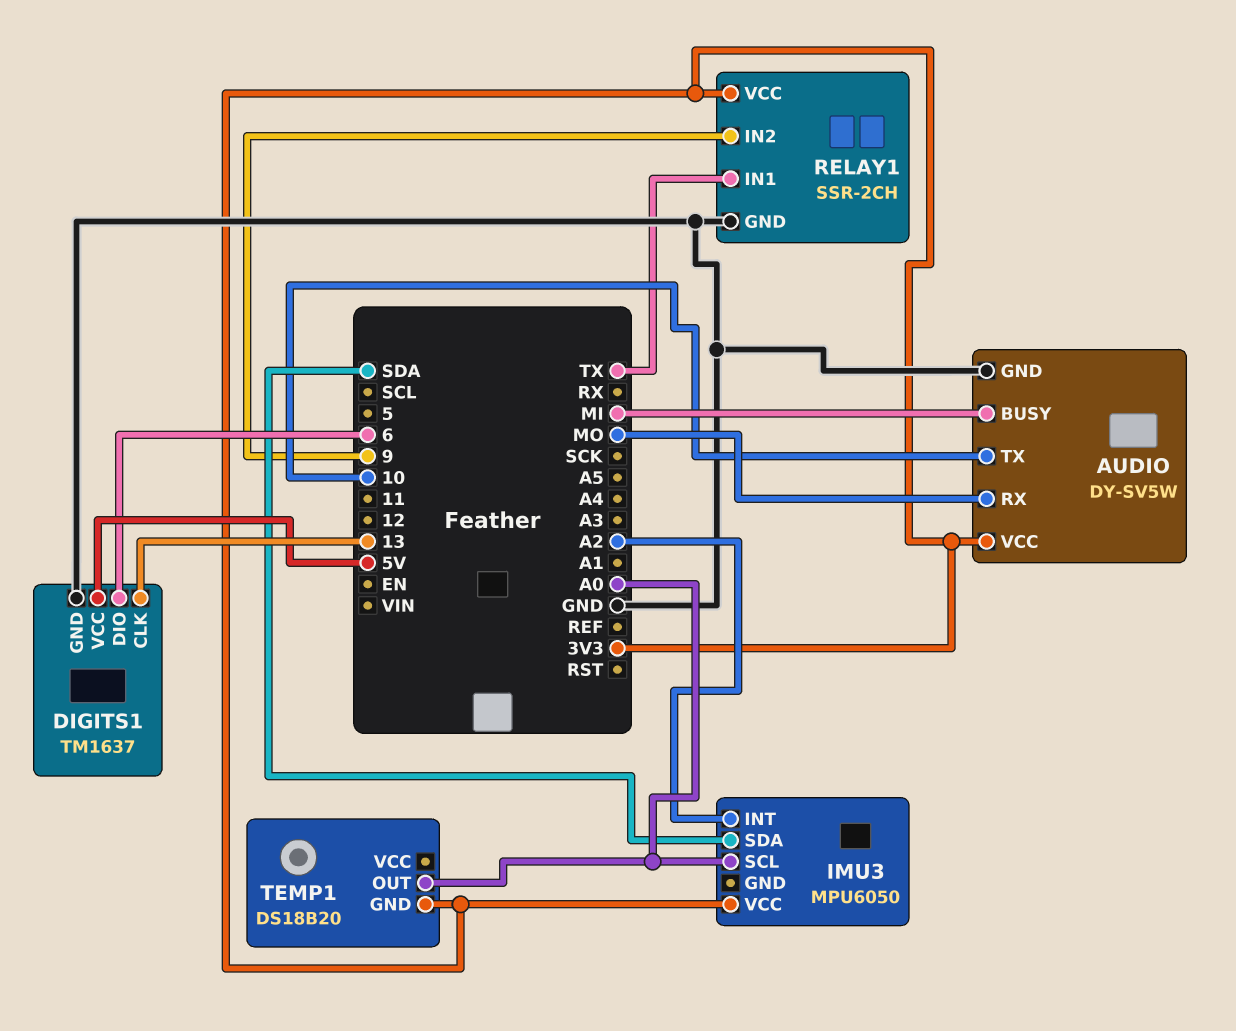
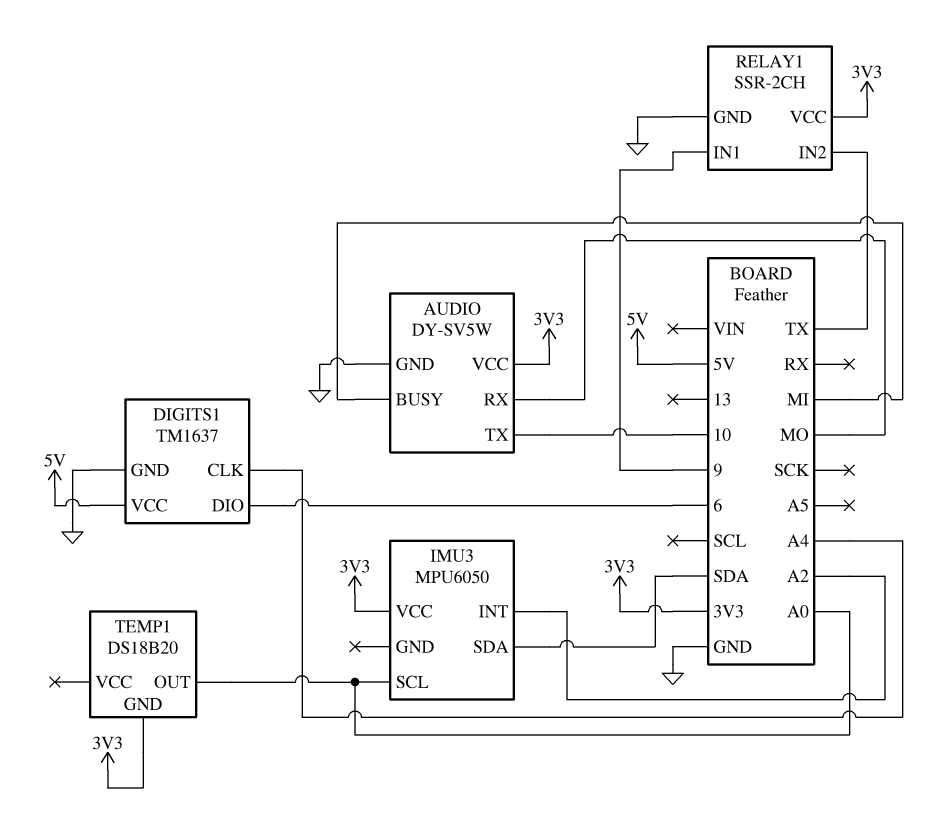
DIGITS1 pin CLK: 13 -> A4
RELAY1 pin IN1: TX -> 9
RELAY1 pin IN2: 9 -> TX

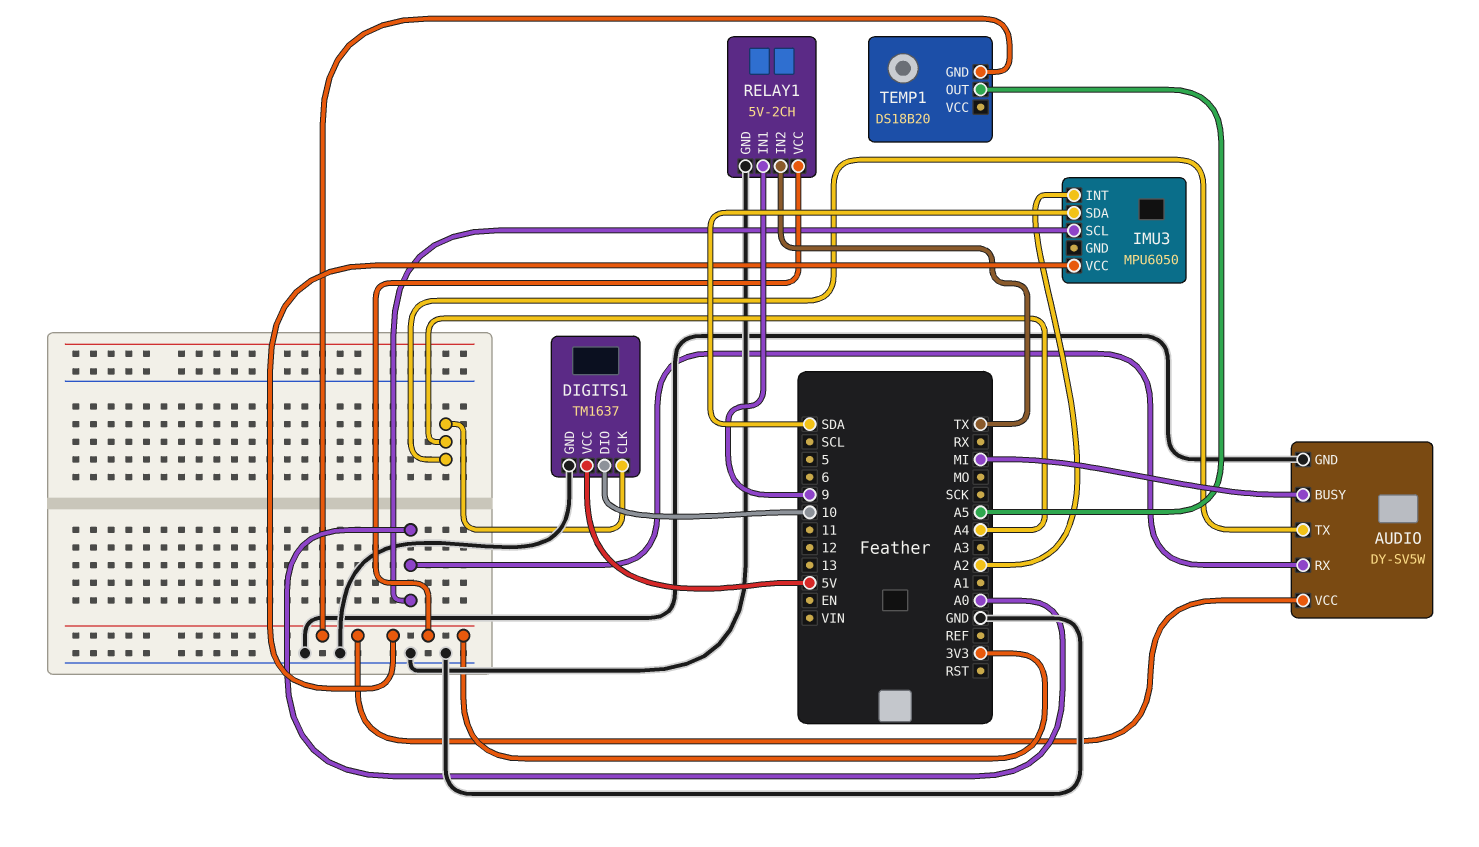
AUDIO pin RX: MO -> A0
AUDIO pin TX: 10 -> A4
DIGITS1 pin DIO: 6 -> 10
RELAY1: SSR-2CH -> 5V-2CH
TEMP1 pin OUT: A0 -> A5

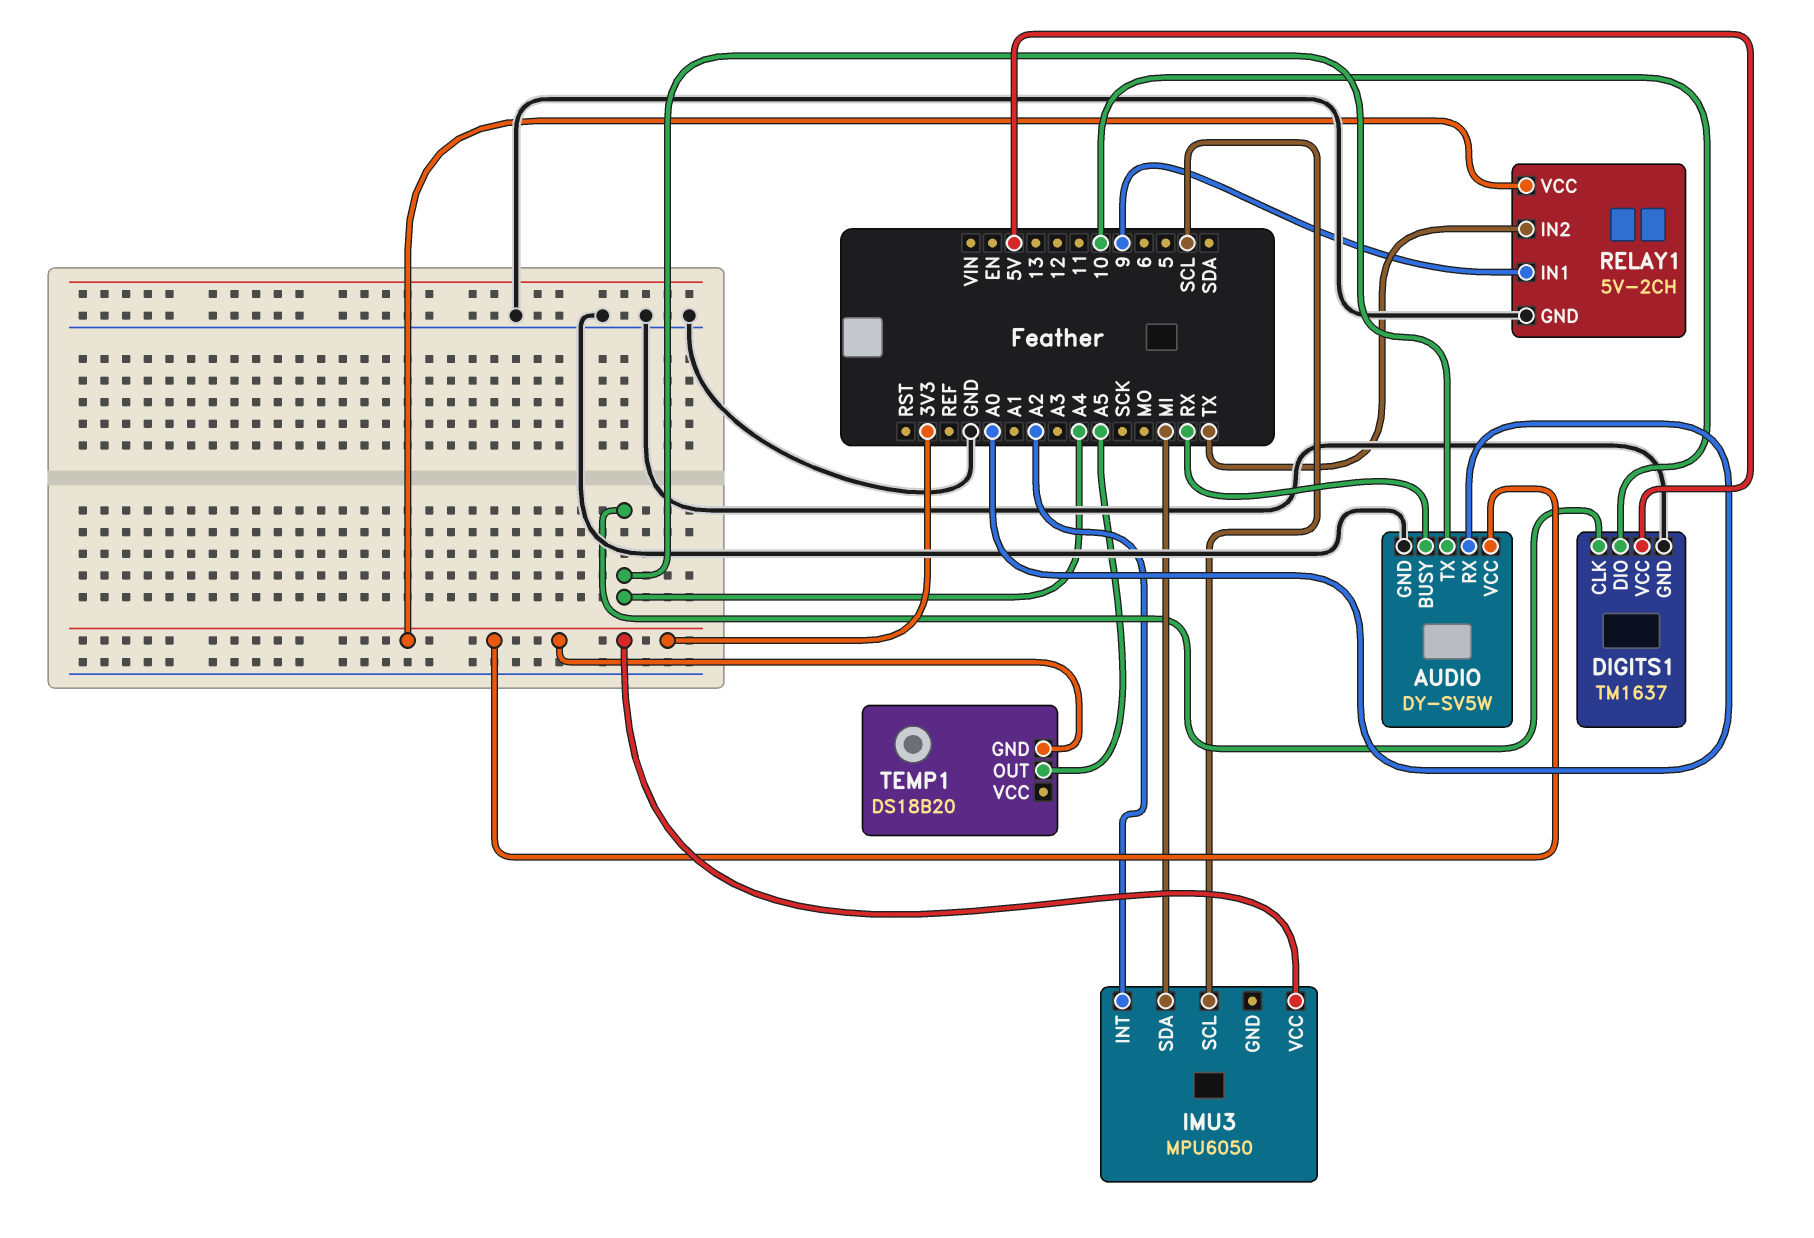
AUDIO pin BUSY: MI -> RX
IMU3 pin SCL: A0 -> SCL
IMU3 pin SDA: SDA -> MI

